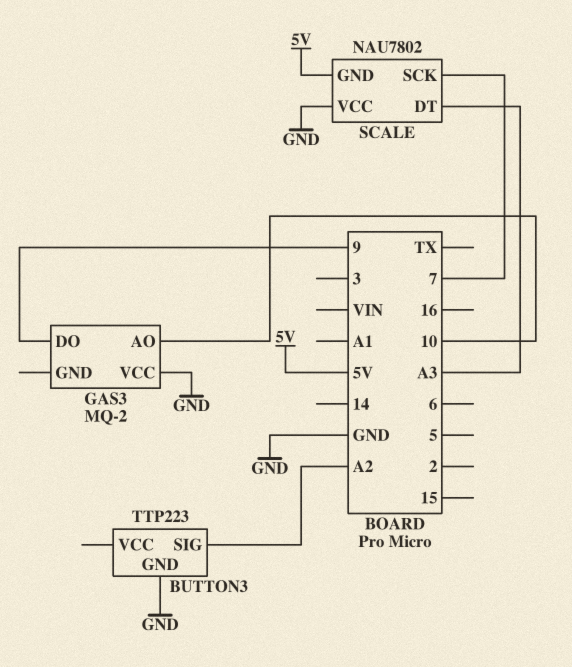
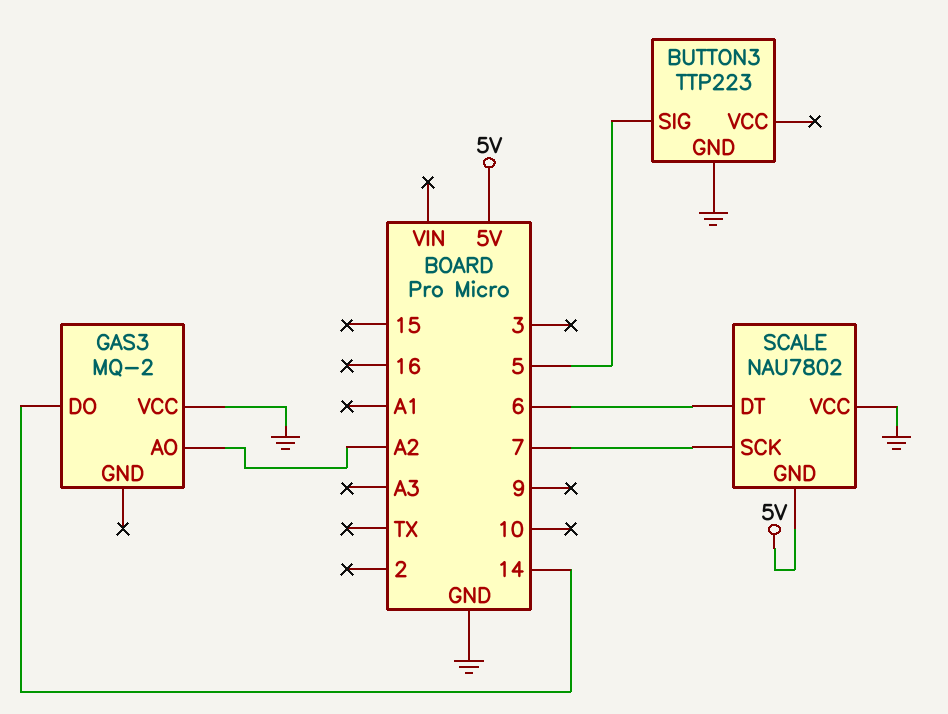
BUTTON3 pin SIG: A2 -> 5
GAS3 pin AO: 10 -> A2
GAS3 pin DO: 9 -> 14
SCALE pin DT: A3 -> 6

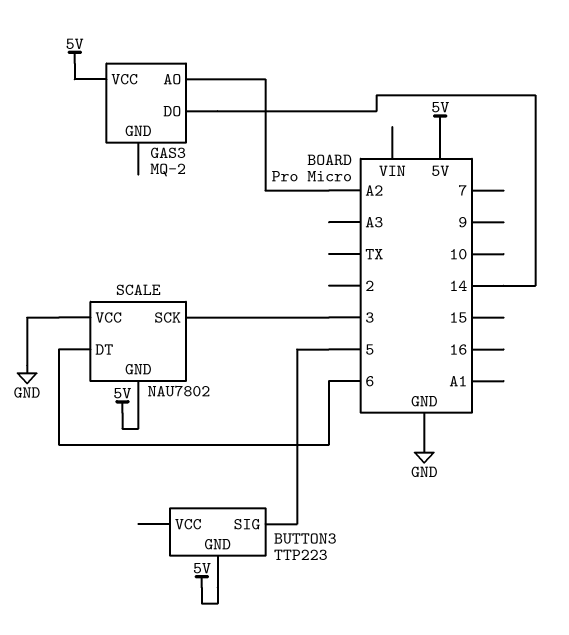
BUTTON3 pin GND: GND -> 5V
GAS3 pin VCC: GND -> 5V
SCALE pin SCK: 7 -> 3

